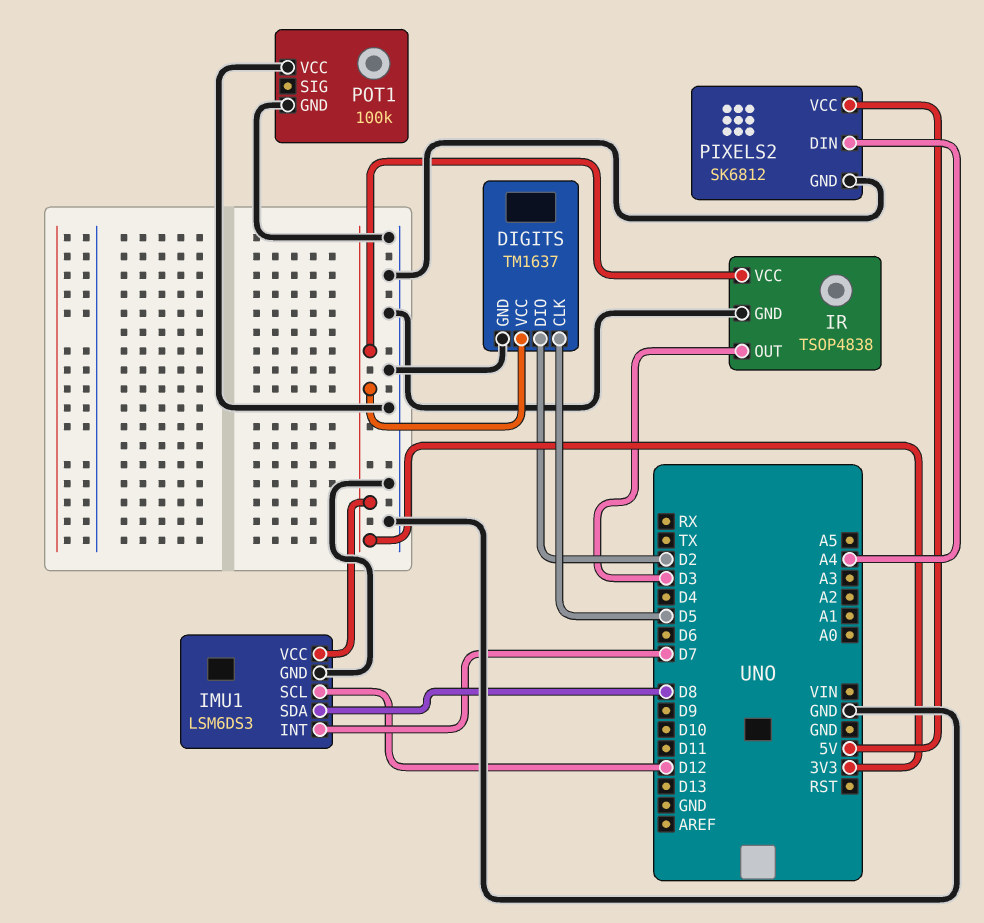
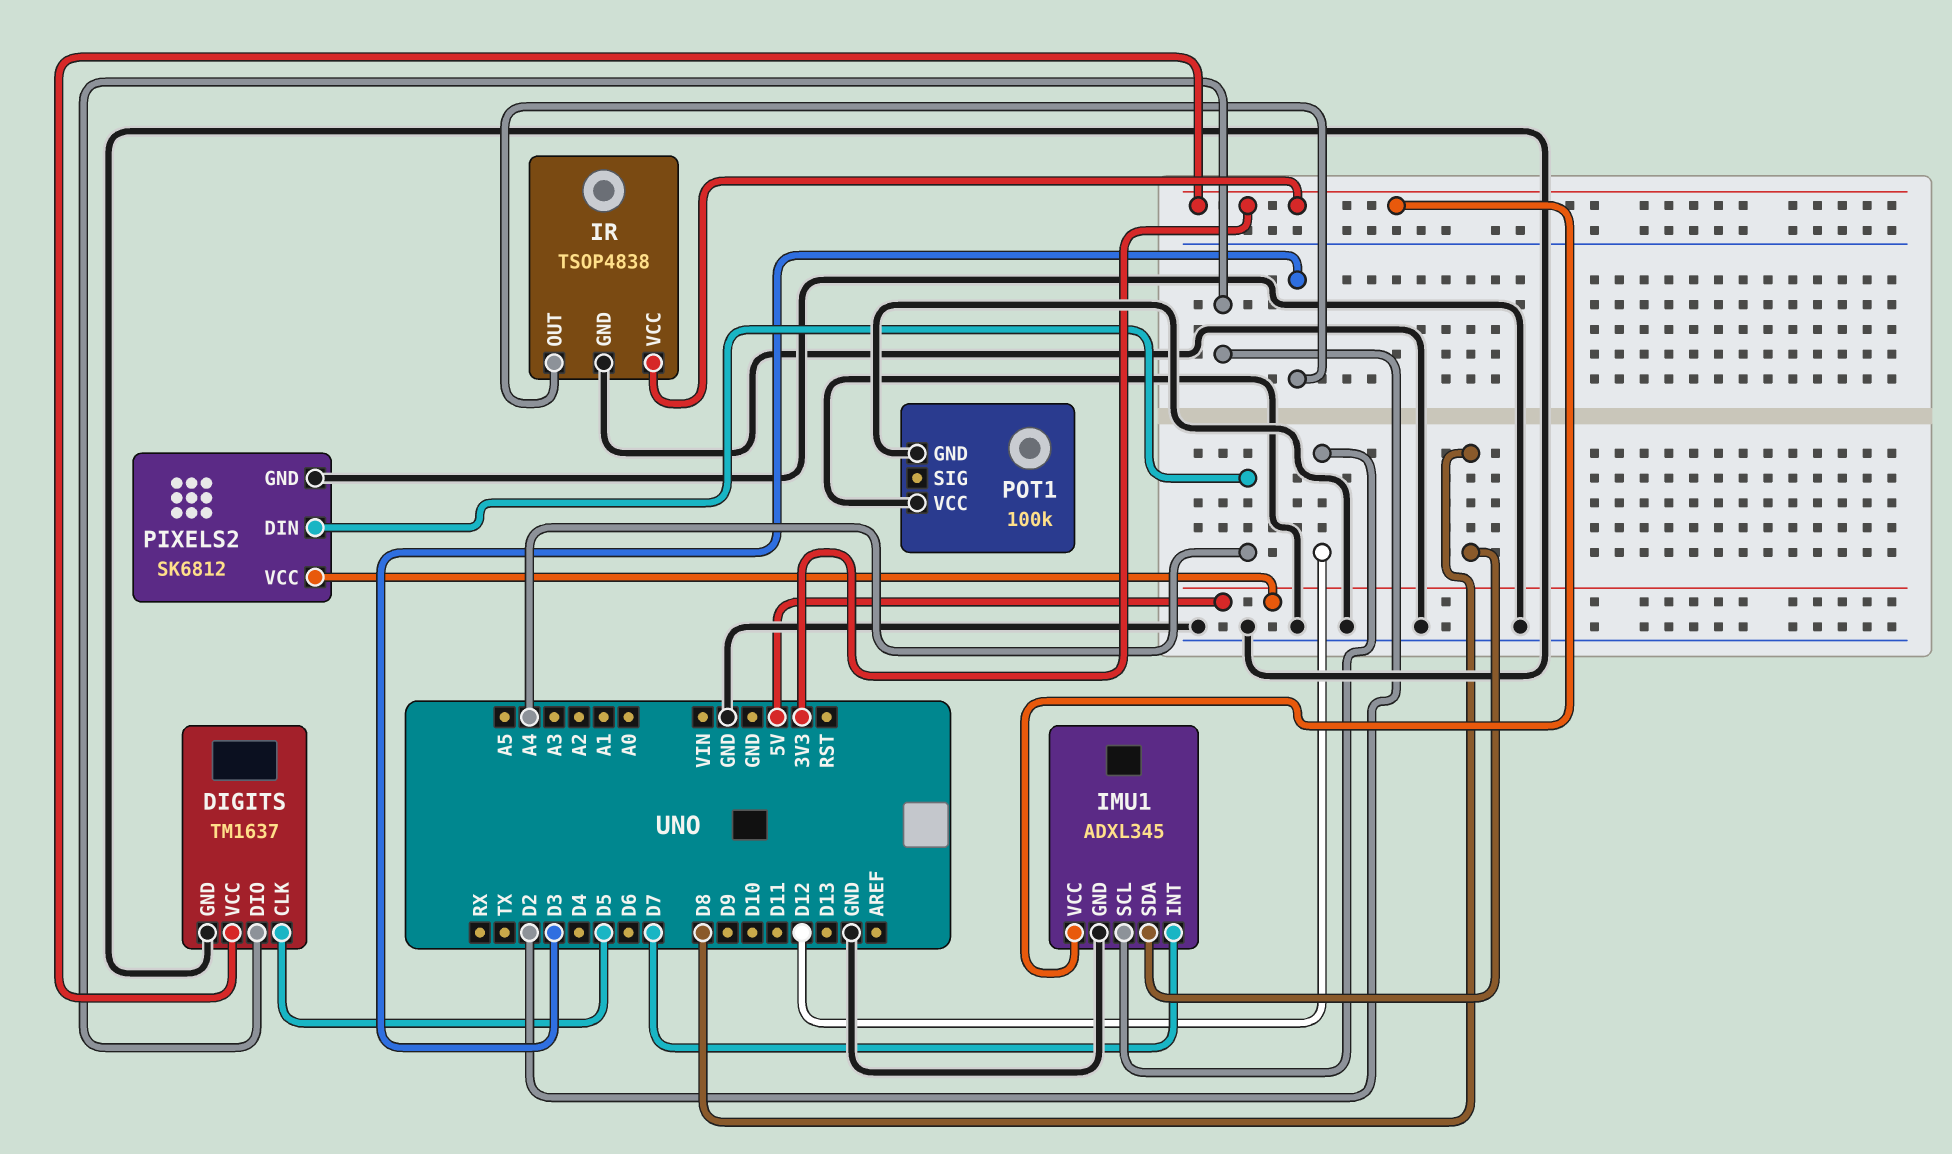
IMU1: LSM6DS3 -> ADXL345

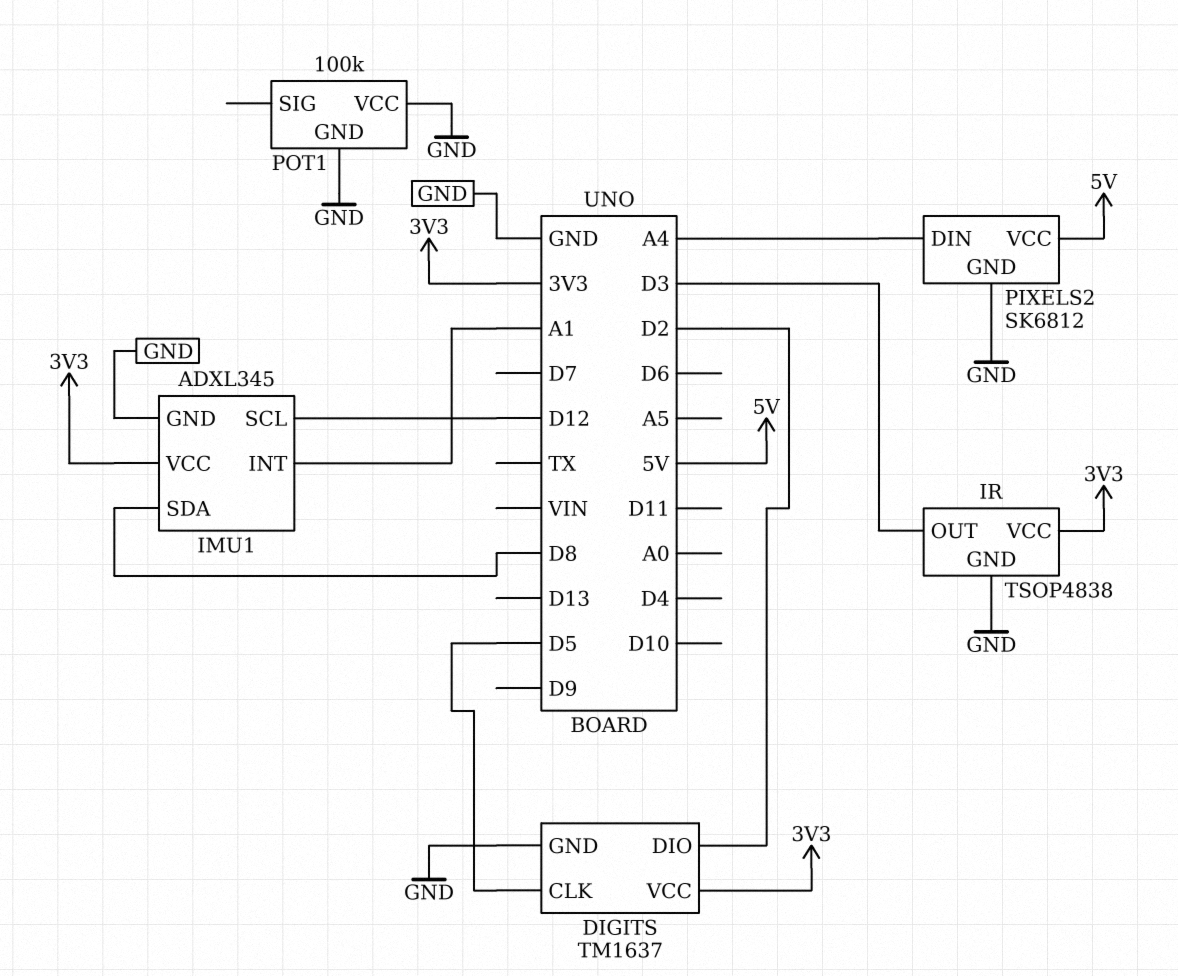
IMU1 pin INT: D7 -> A1

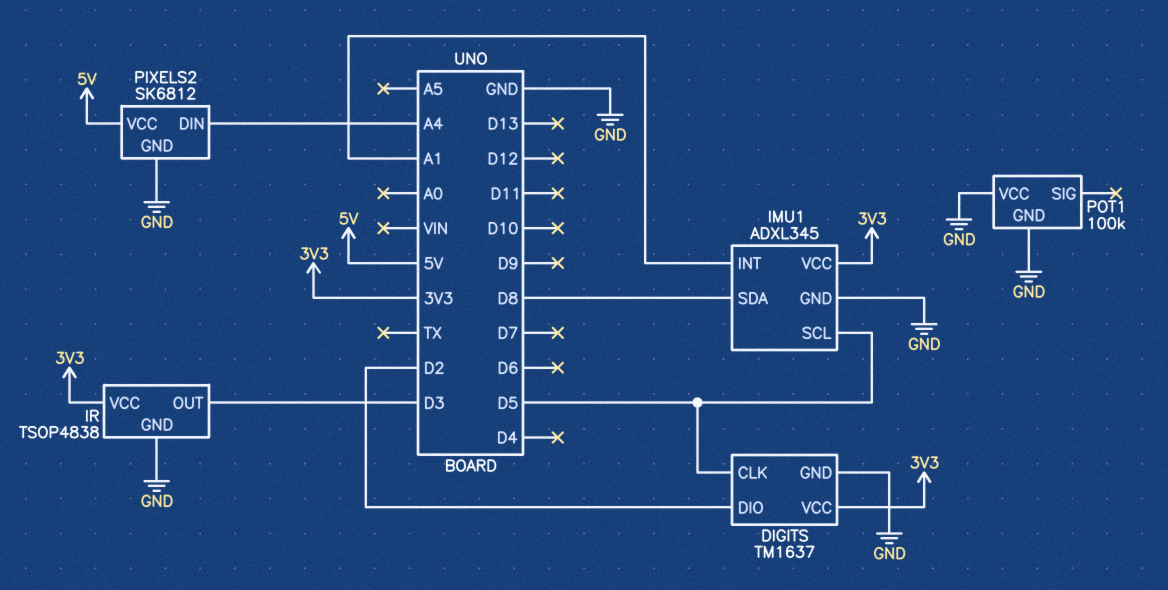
IMU1 pin SCL: D12 -> D5

